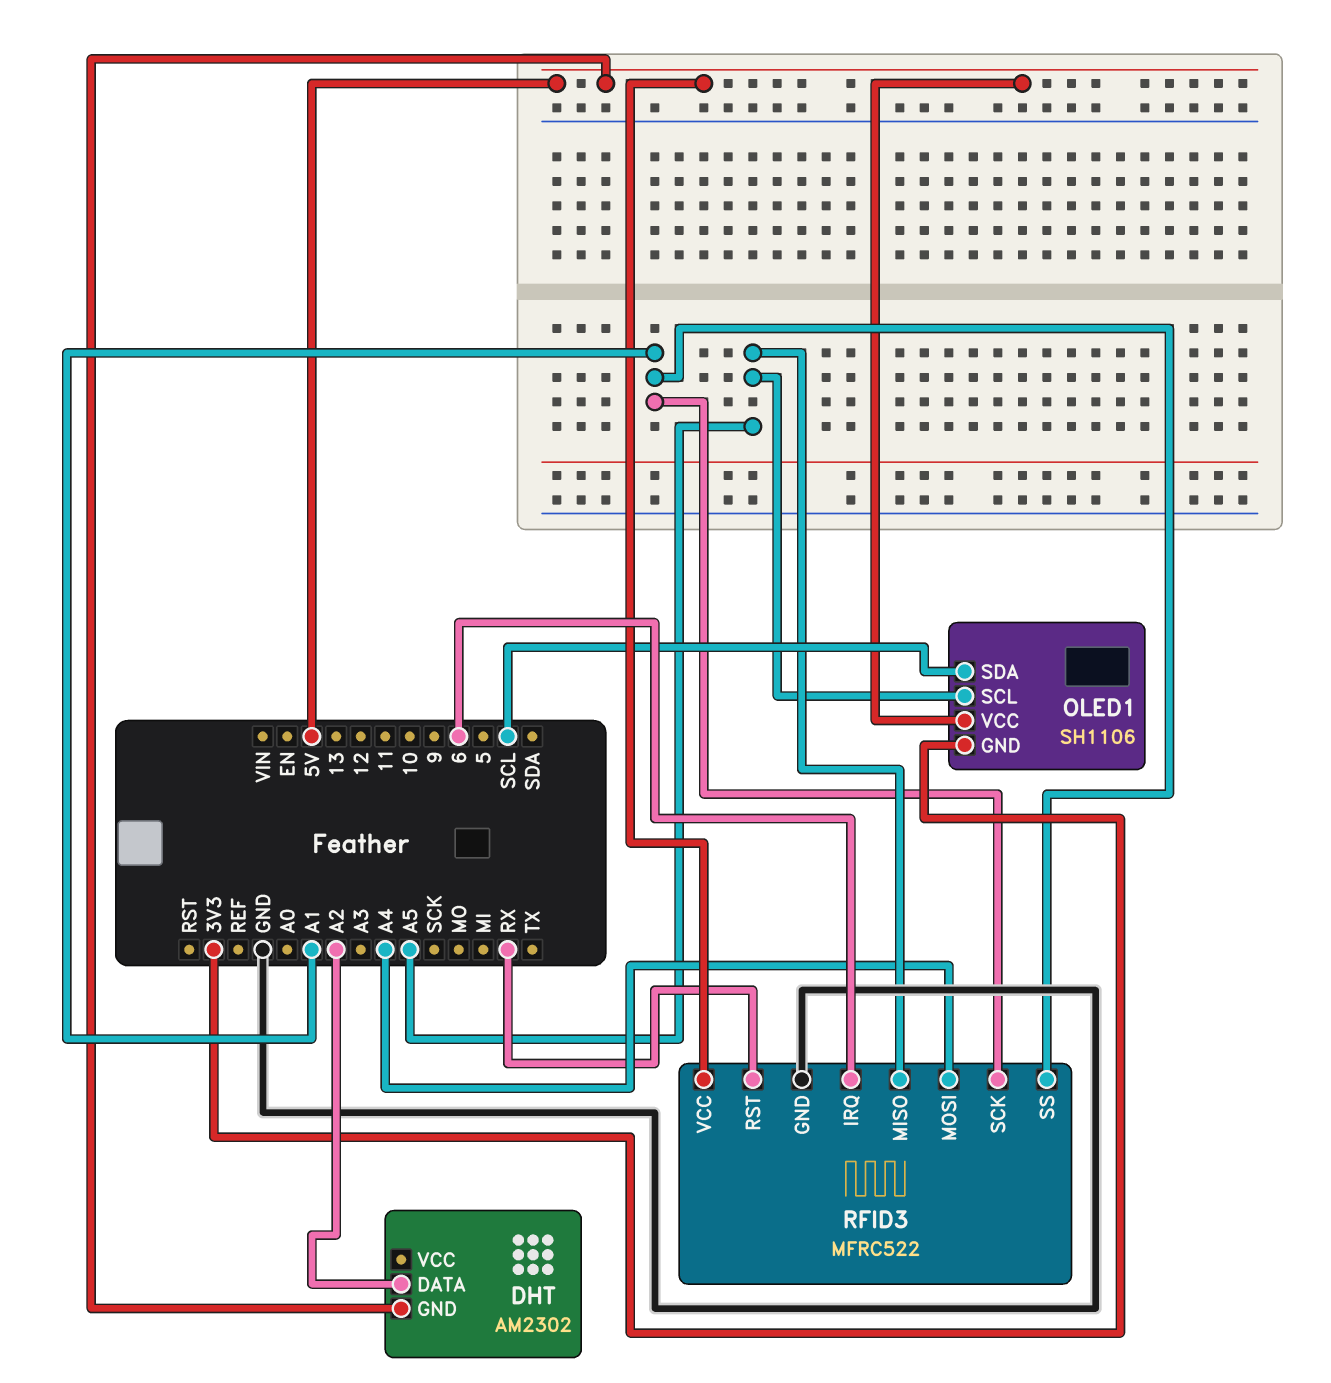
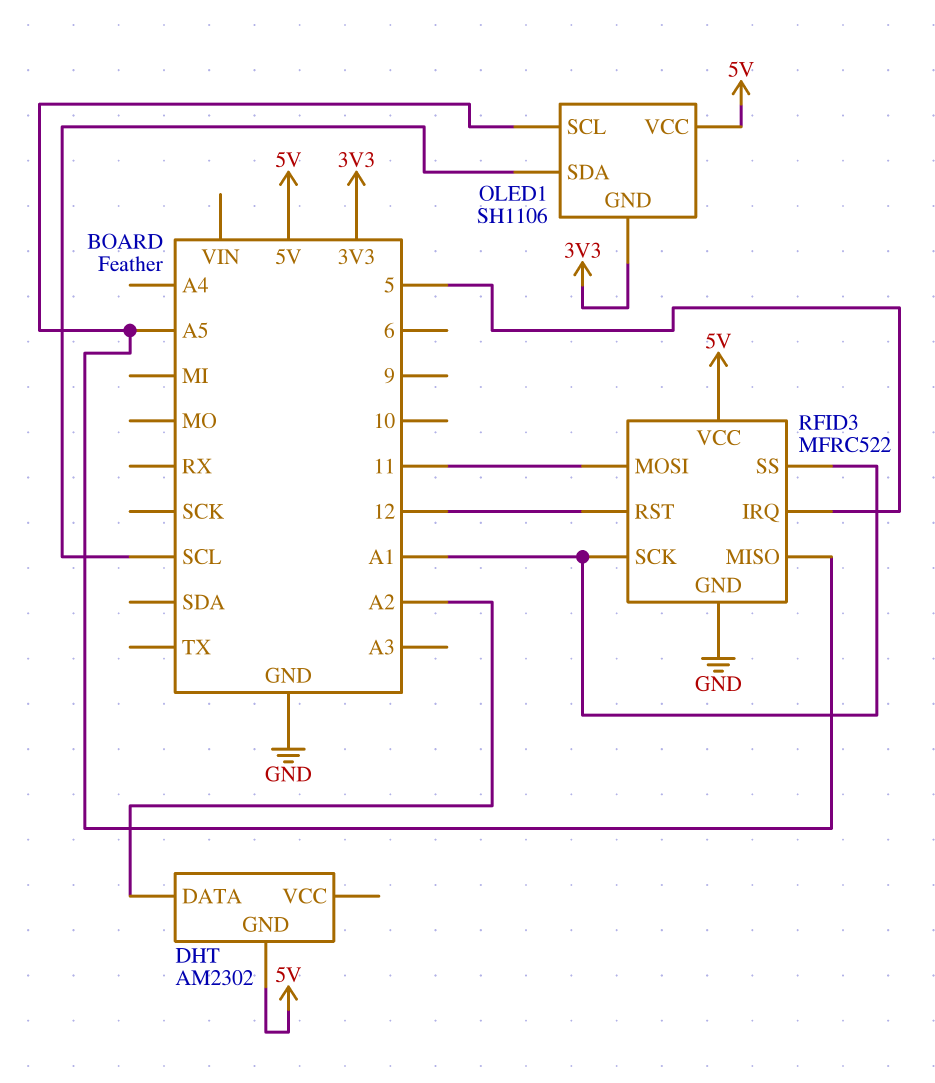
RFID3 pin IRQ: 6 -> 5
RFID3 pin MOSI: A4 -> 11
RFID3 pin RST: RX -> 12

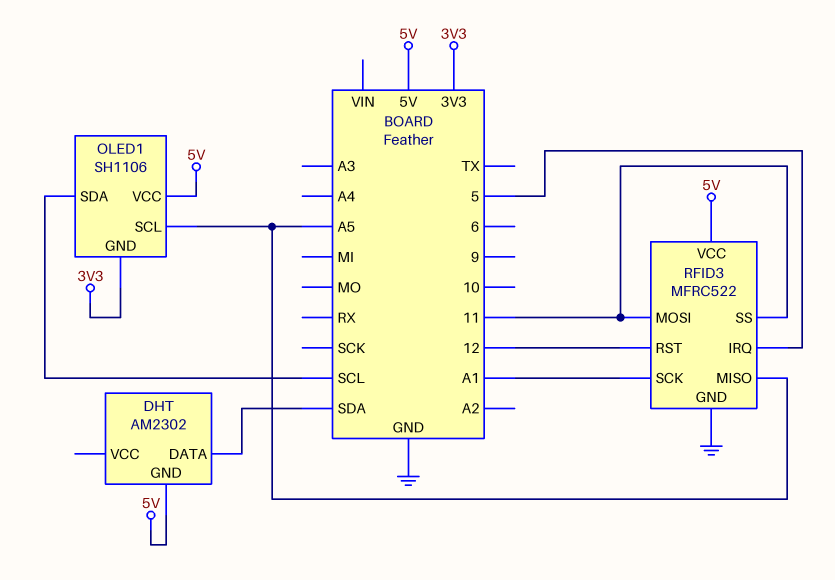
DHT pin DATA: A2 -> SDA
RFID3 pin SS: A1 -> 11

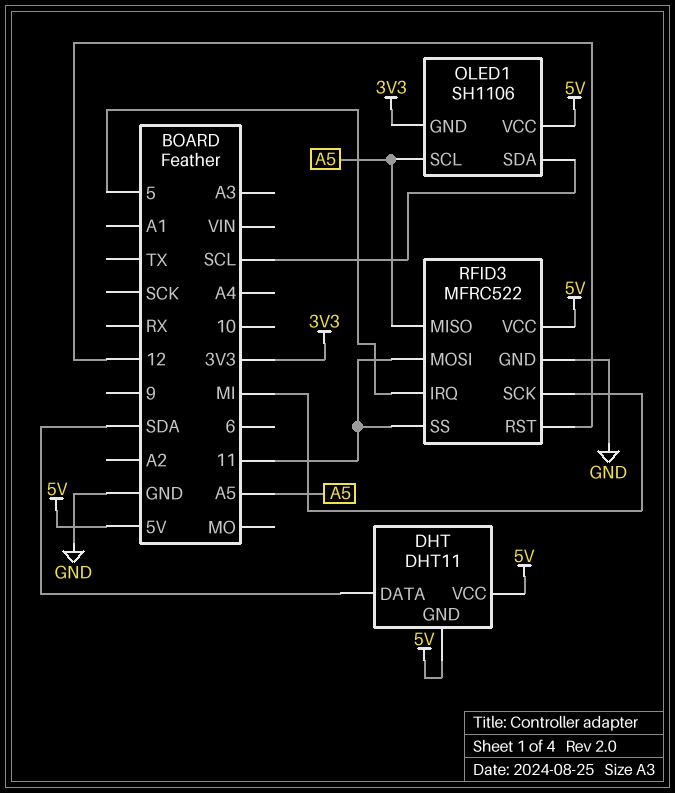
DHT: AM2302 -> DHT11
DHT pin VCC: none -> 5V
RFID3 pin SCK: A1 -> MI

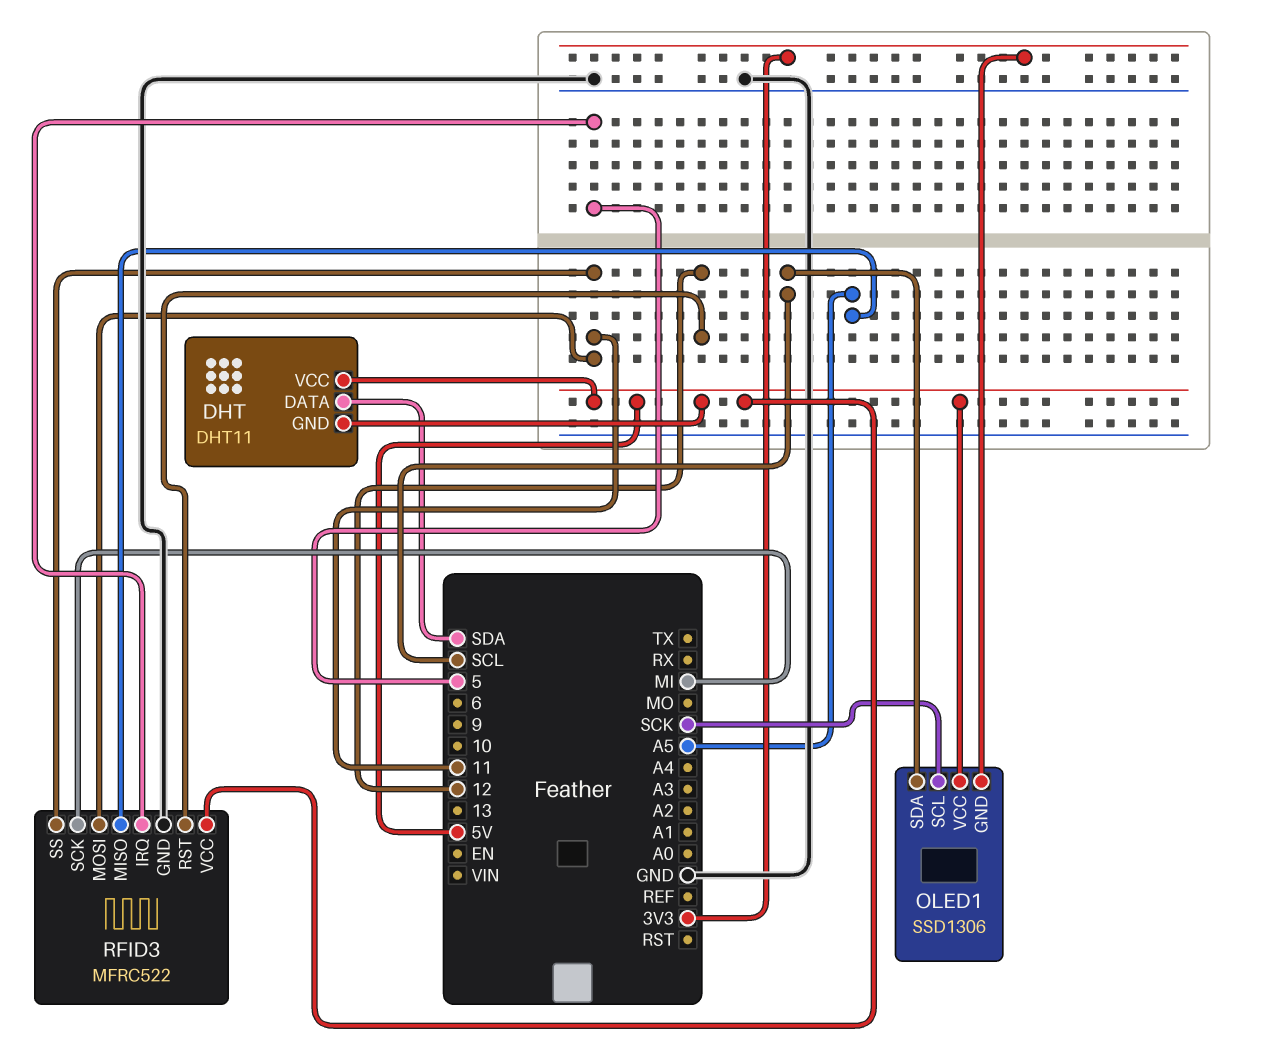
OLED1: SH1106 -> SSD1306
OLED1 pin SCL: A5 -> SCK

